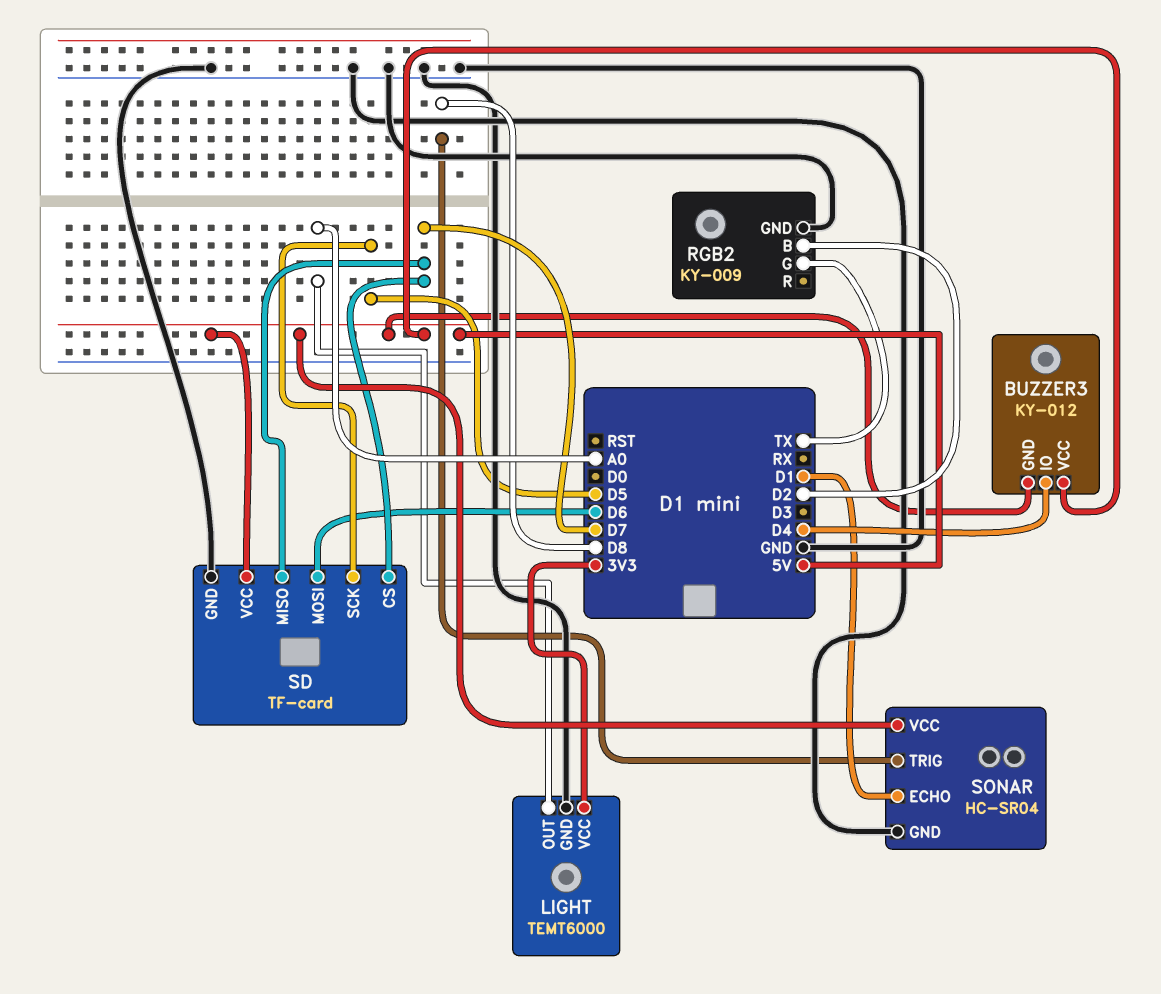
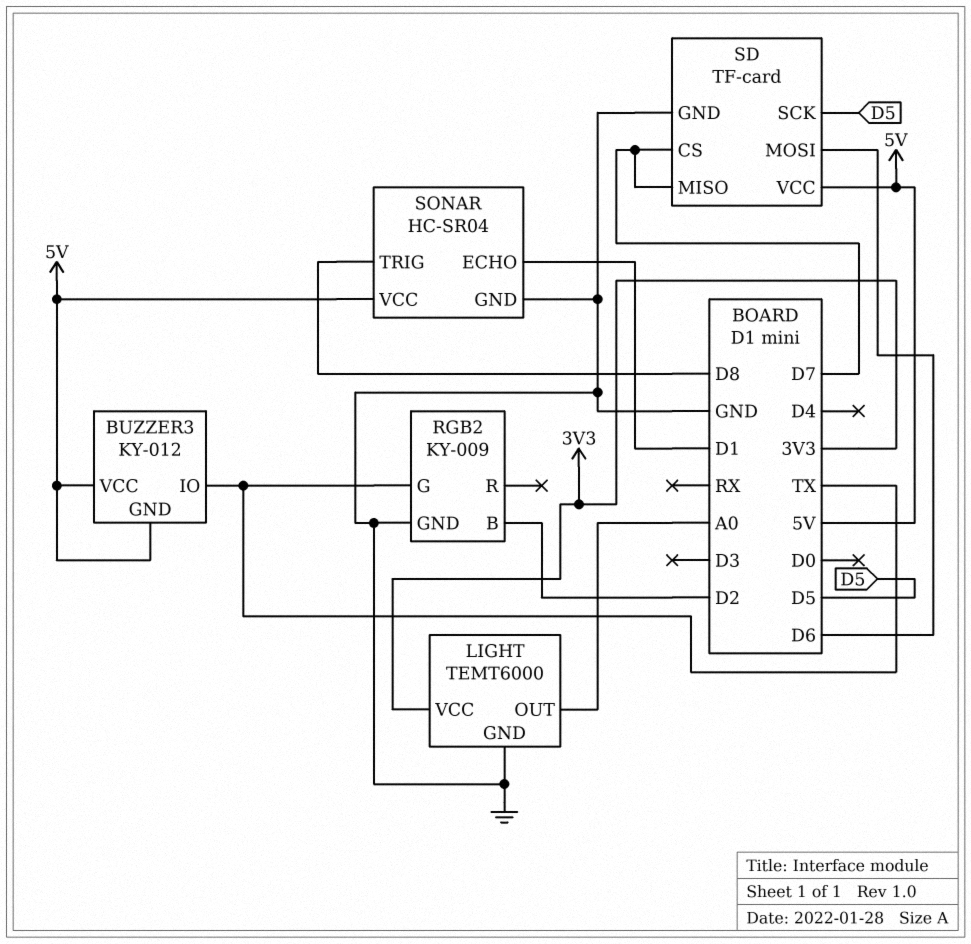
BUZZER3 pin IO: D4 -> TX

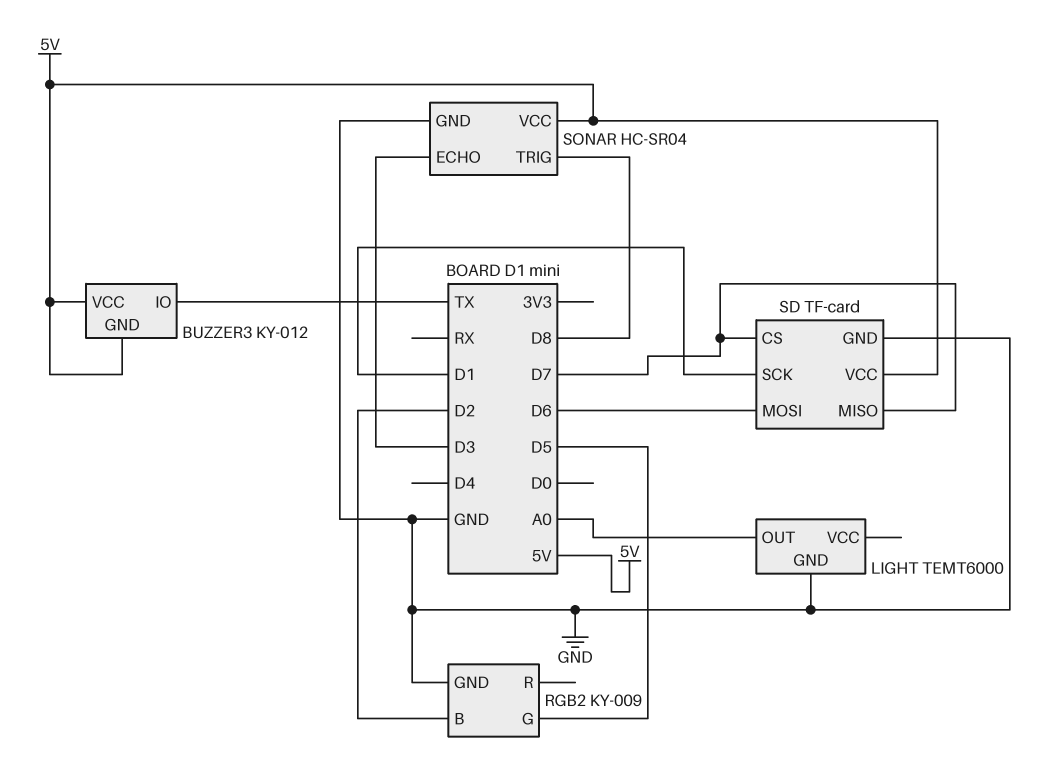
LIGHT pin VCC: 3V3 -> none
RGB2 pin G: TX -> D5
SD pin SCK: D5 -> D1
SONAR pin ECHO: D1 -> D3

